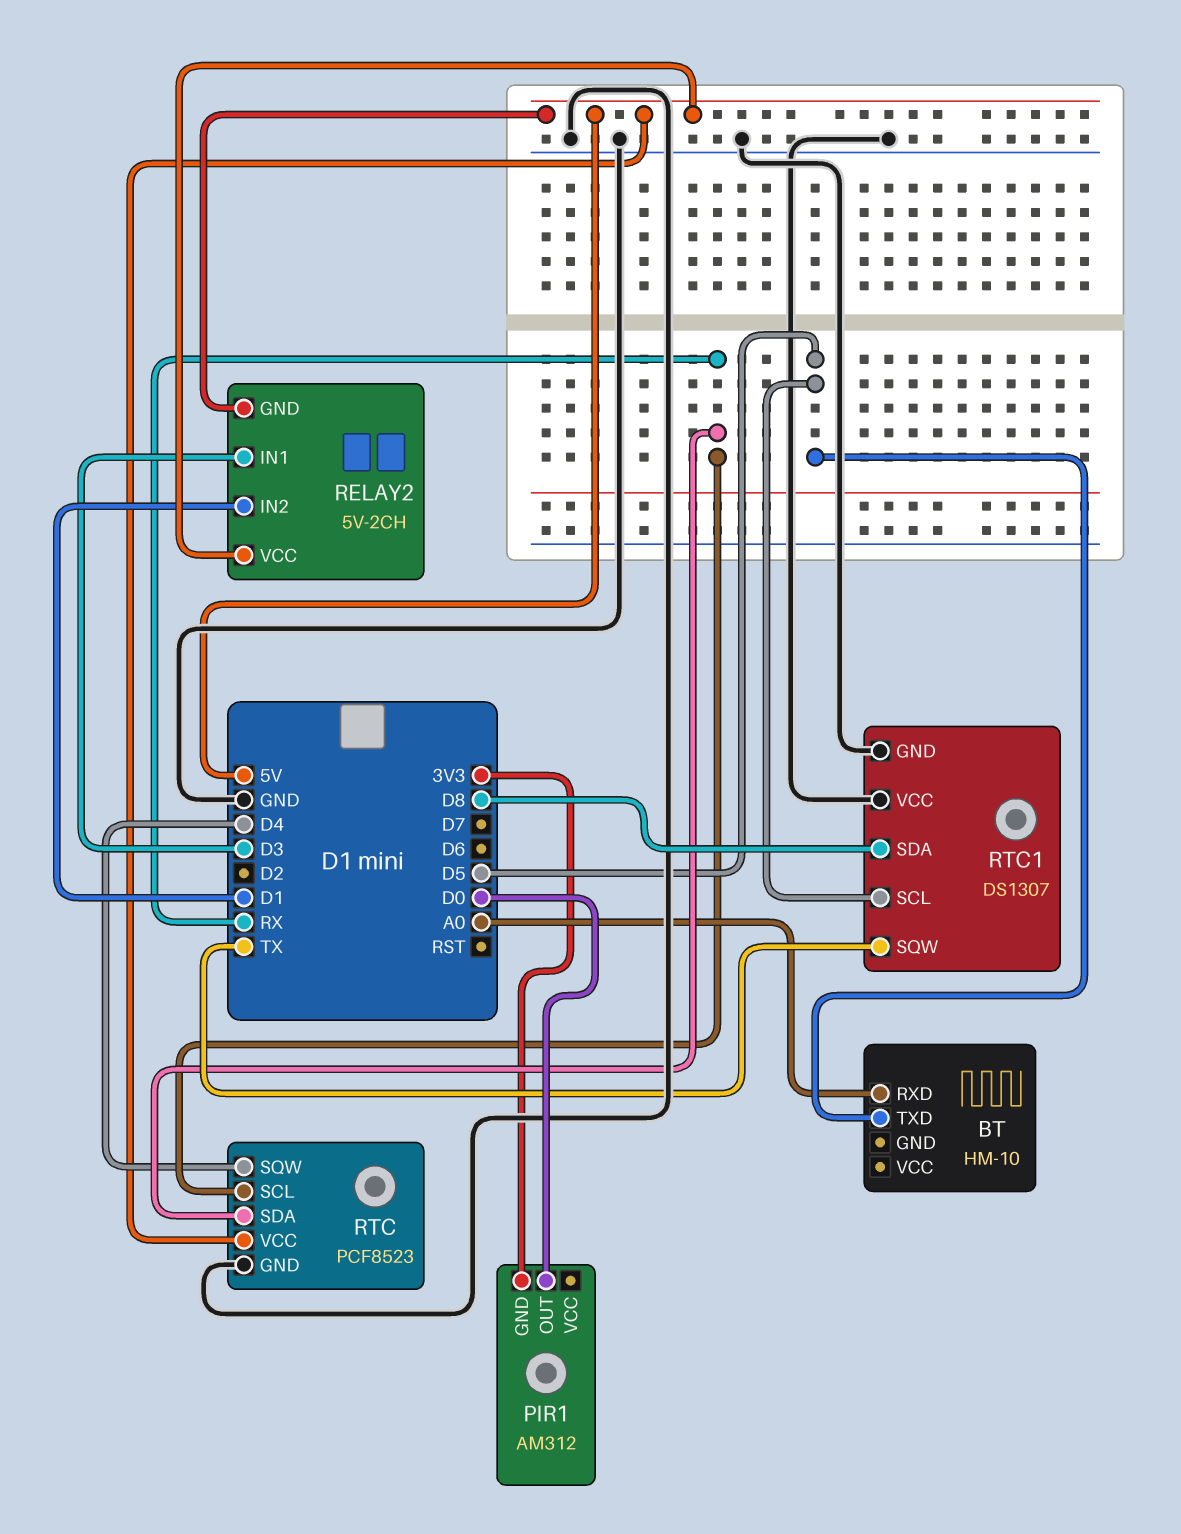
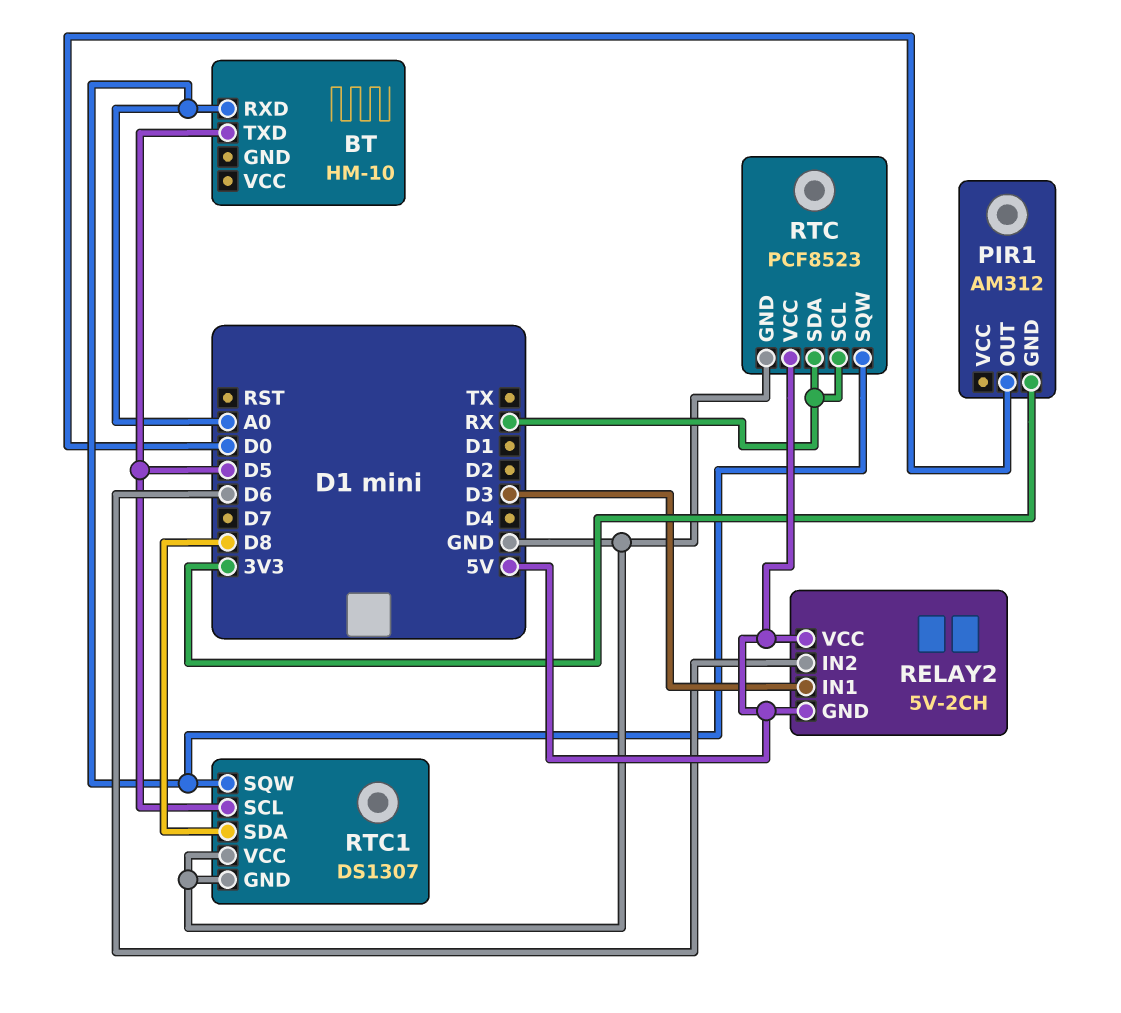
RELAY2 pin IN2: D1 -> D6
RTC pin SQW: D4 -> A0
RTC1 pin SQW: TX -> A0

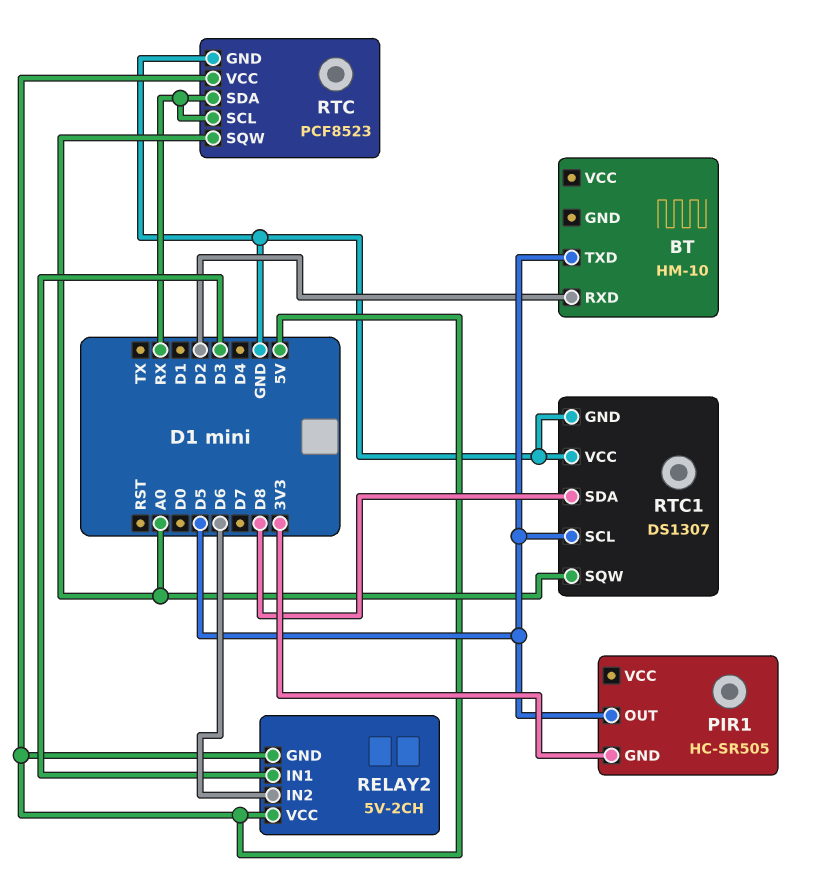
BT pin RXD: A0 -> D2
PIR1: AM312 -> HC-SR505
PIR1 pin OUT: D0 -> D5

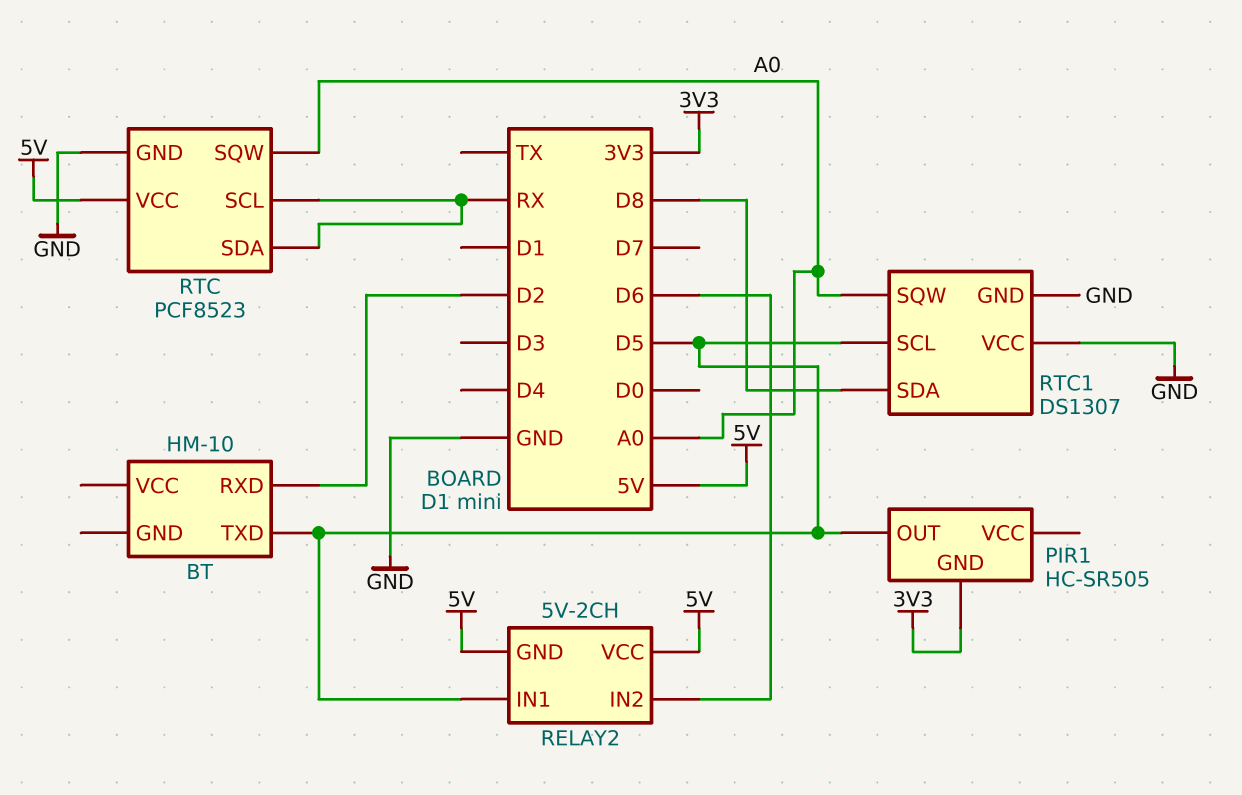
RELAY2 pin IN1: D3 -> D5

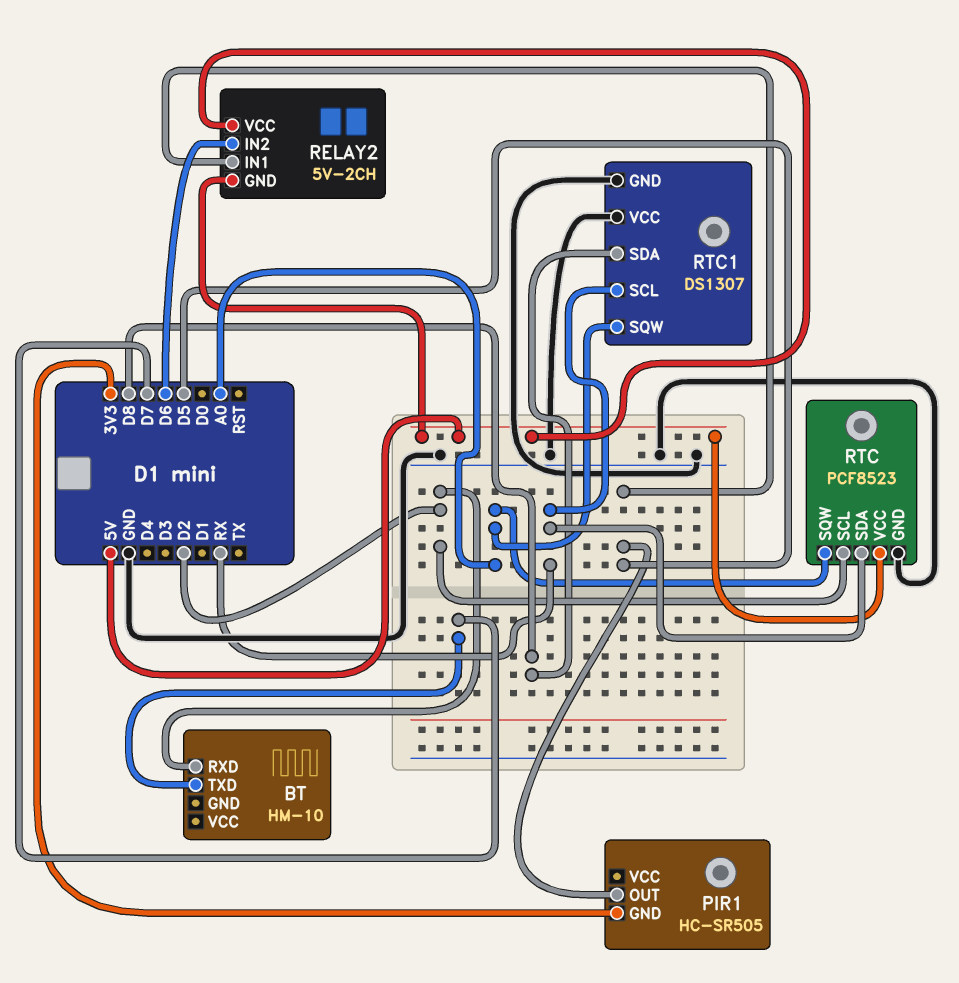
BT pin TXD: D5 -> D7
RTC pin SCL: RX -> D2
RTC1 pin SCL: D5 -> RX

